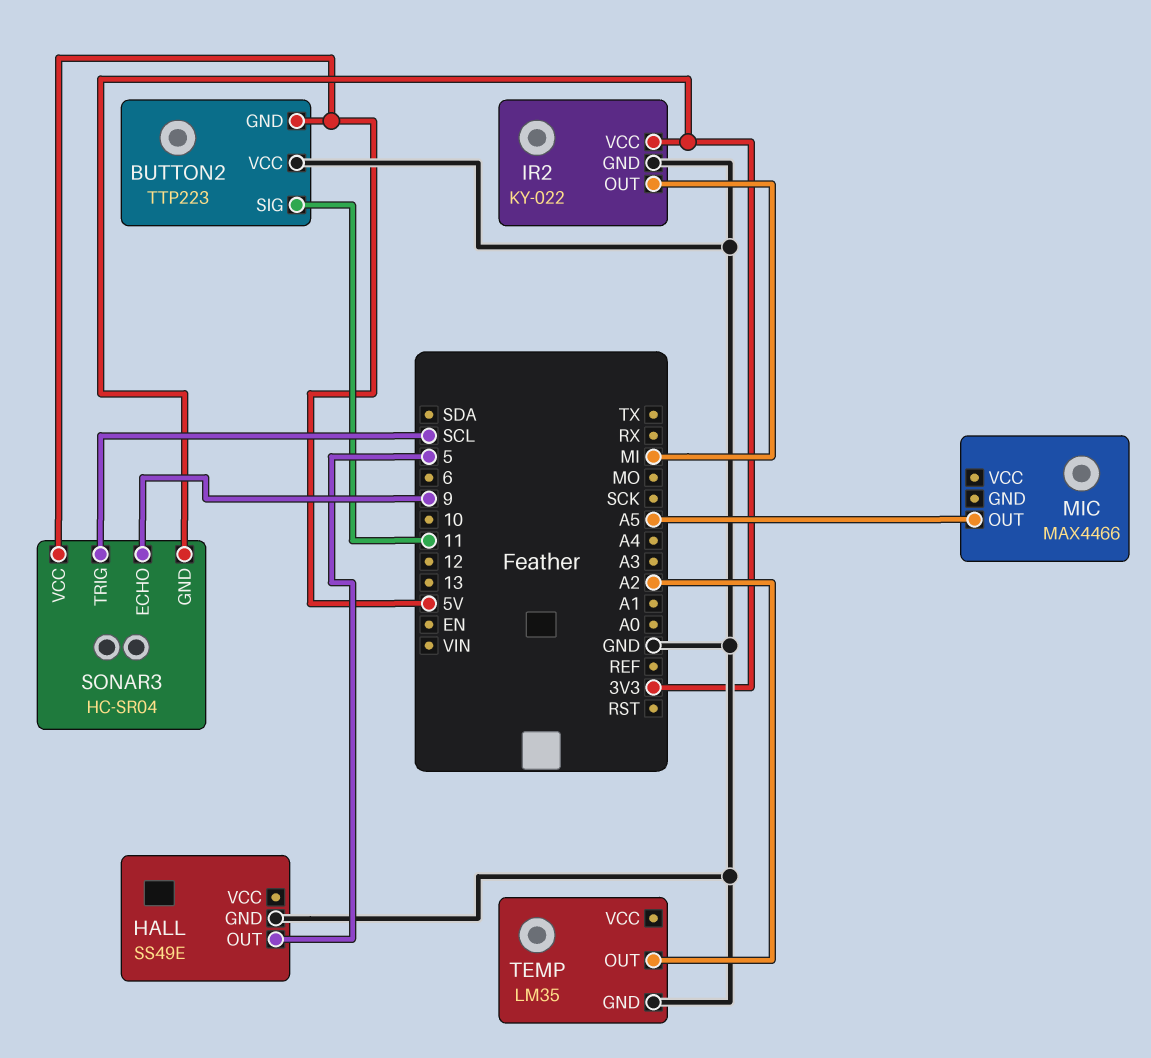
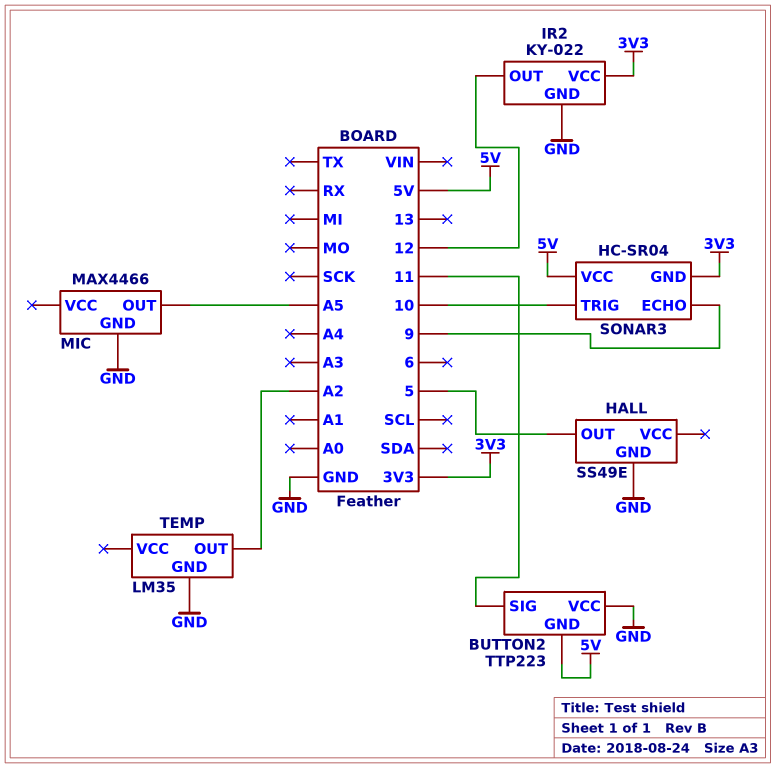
IR2 pin OUT: MI -> 12
MIC pin GND: none -> GND
SONAR3 pin TRIG: SCL -> 10

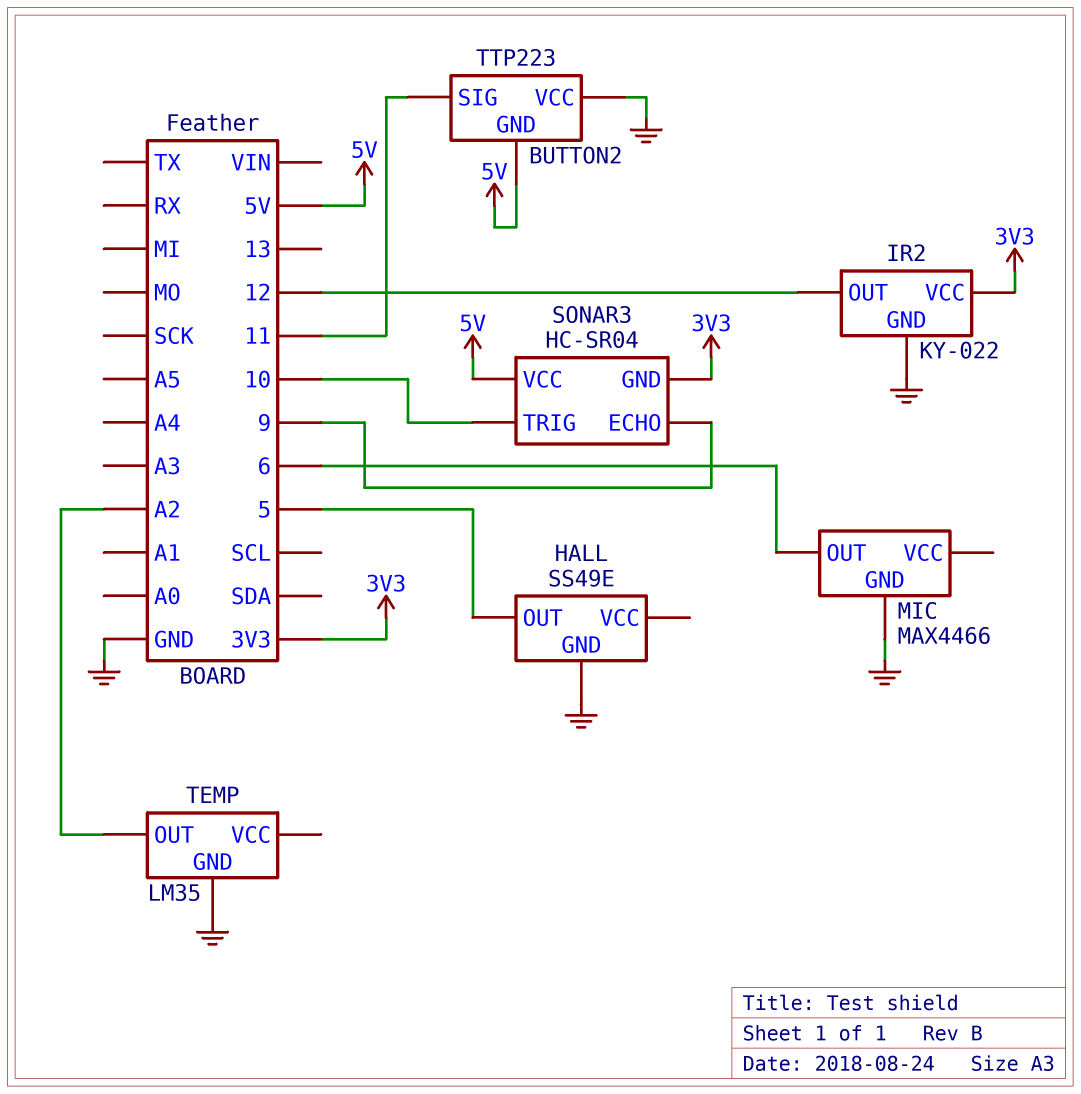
MIC pin OUT: A5 -> 6

